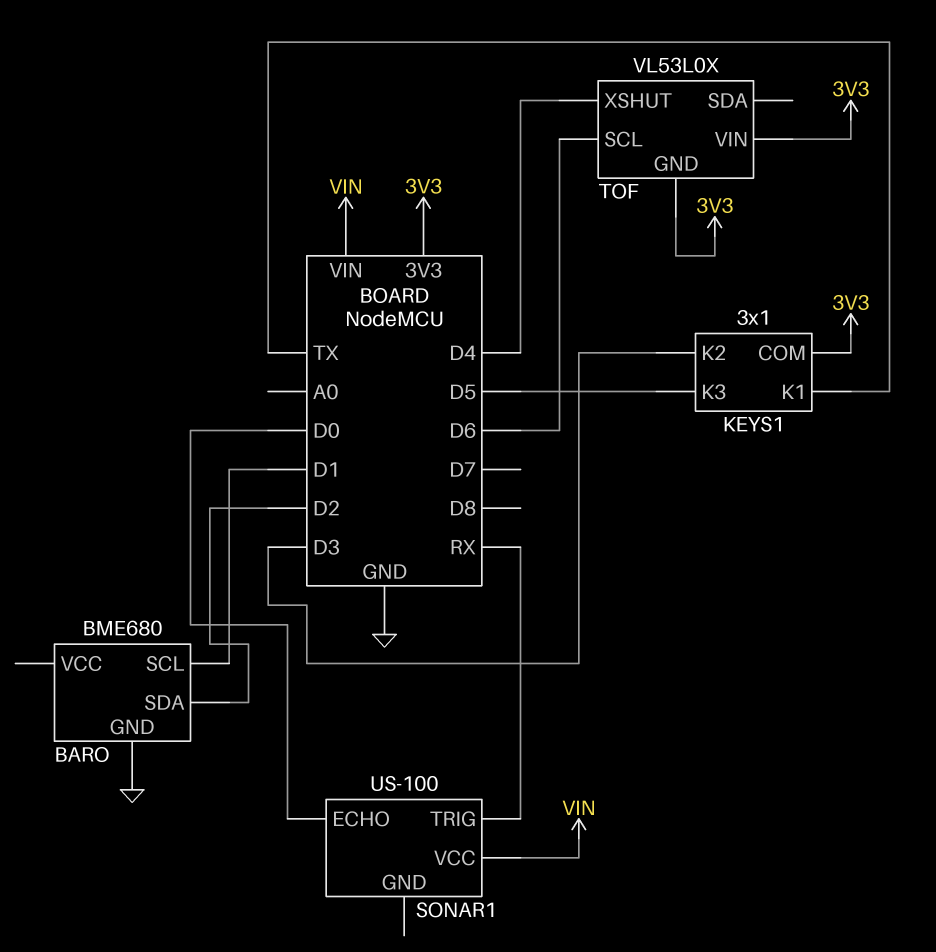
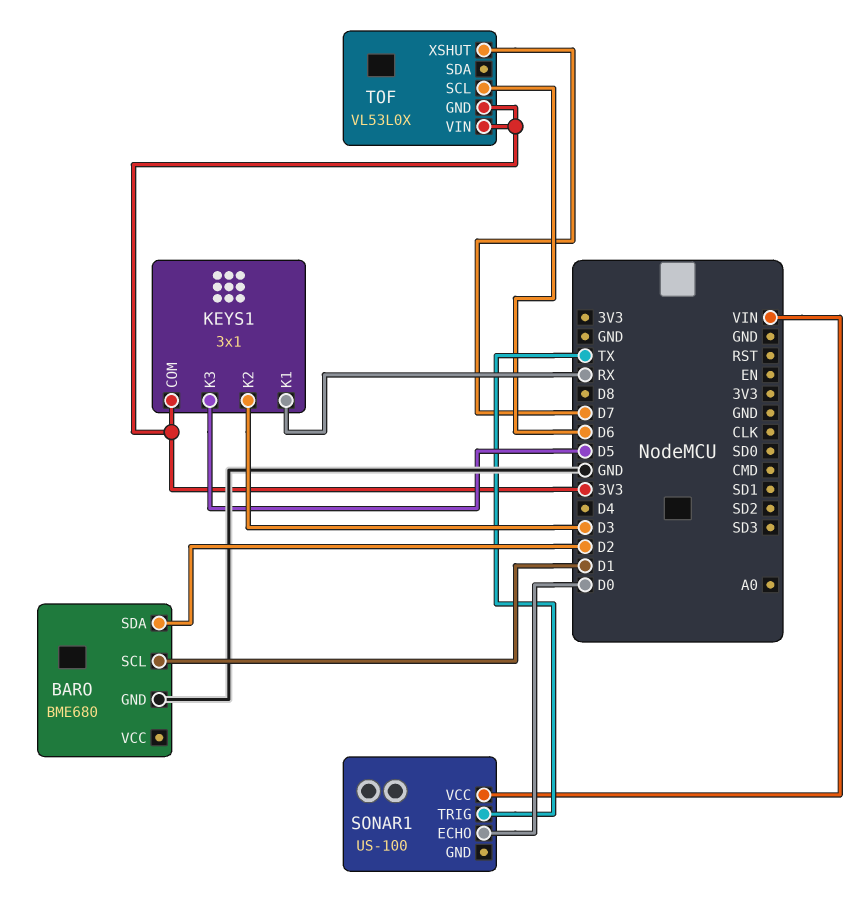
KEYS1 pin K1: TX -> RX
SONAR1 pin TRIG: RX -> TX
TOF pin XSHUT: D4 -> D7

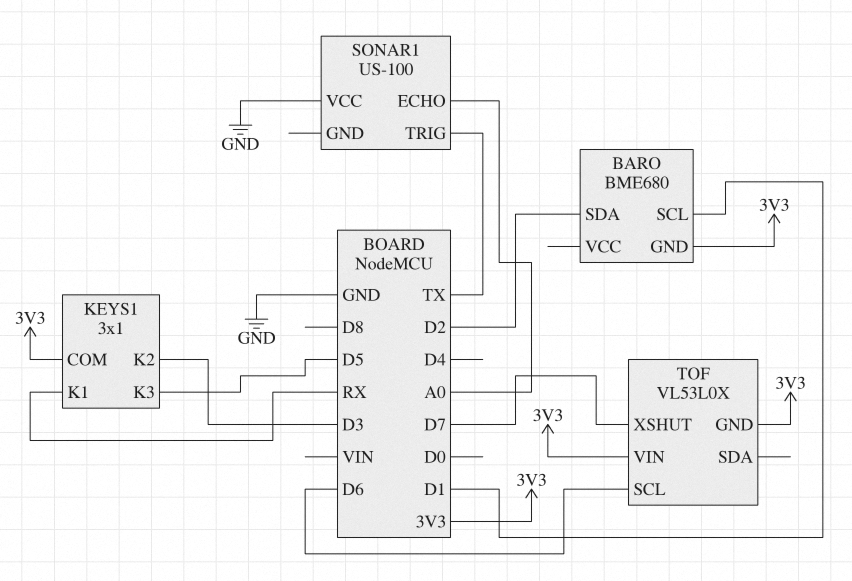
BARO pin GND: GND -> 3V3
SONAR1 pin ECHO: D0 -> A0
SONAR1 pin VCC: VIN -> GND

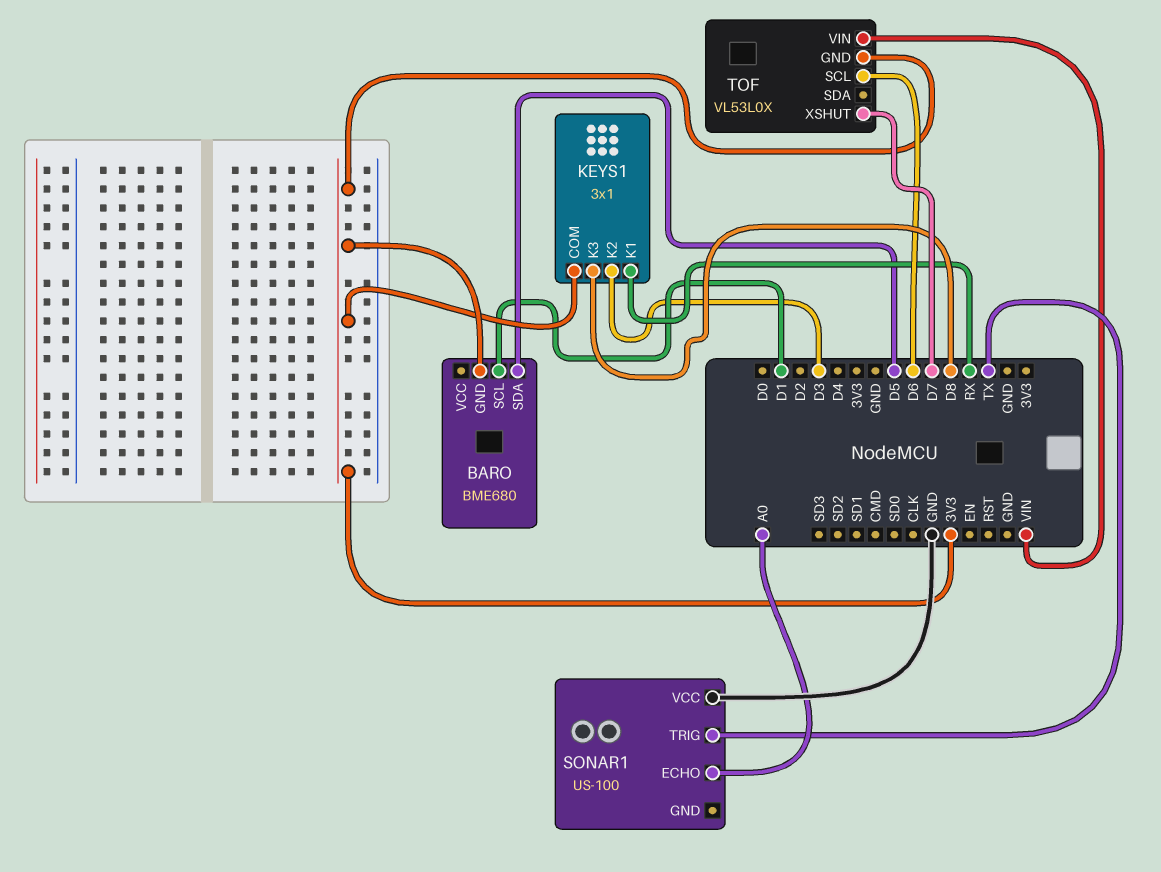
BARO pin SDA: D2 -> D5
KEYS1 pin K3: D5 -> D8
TOF pin VIN: 3V3 -> VIN

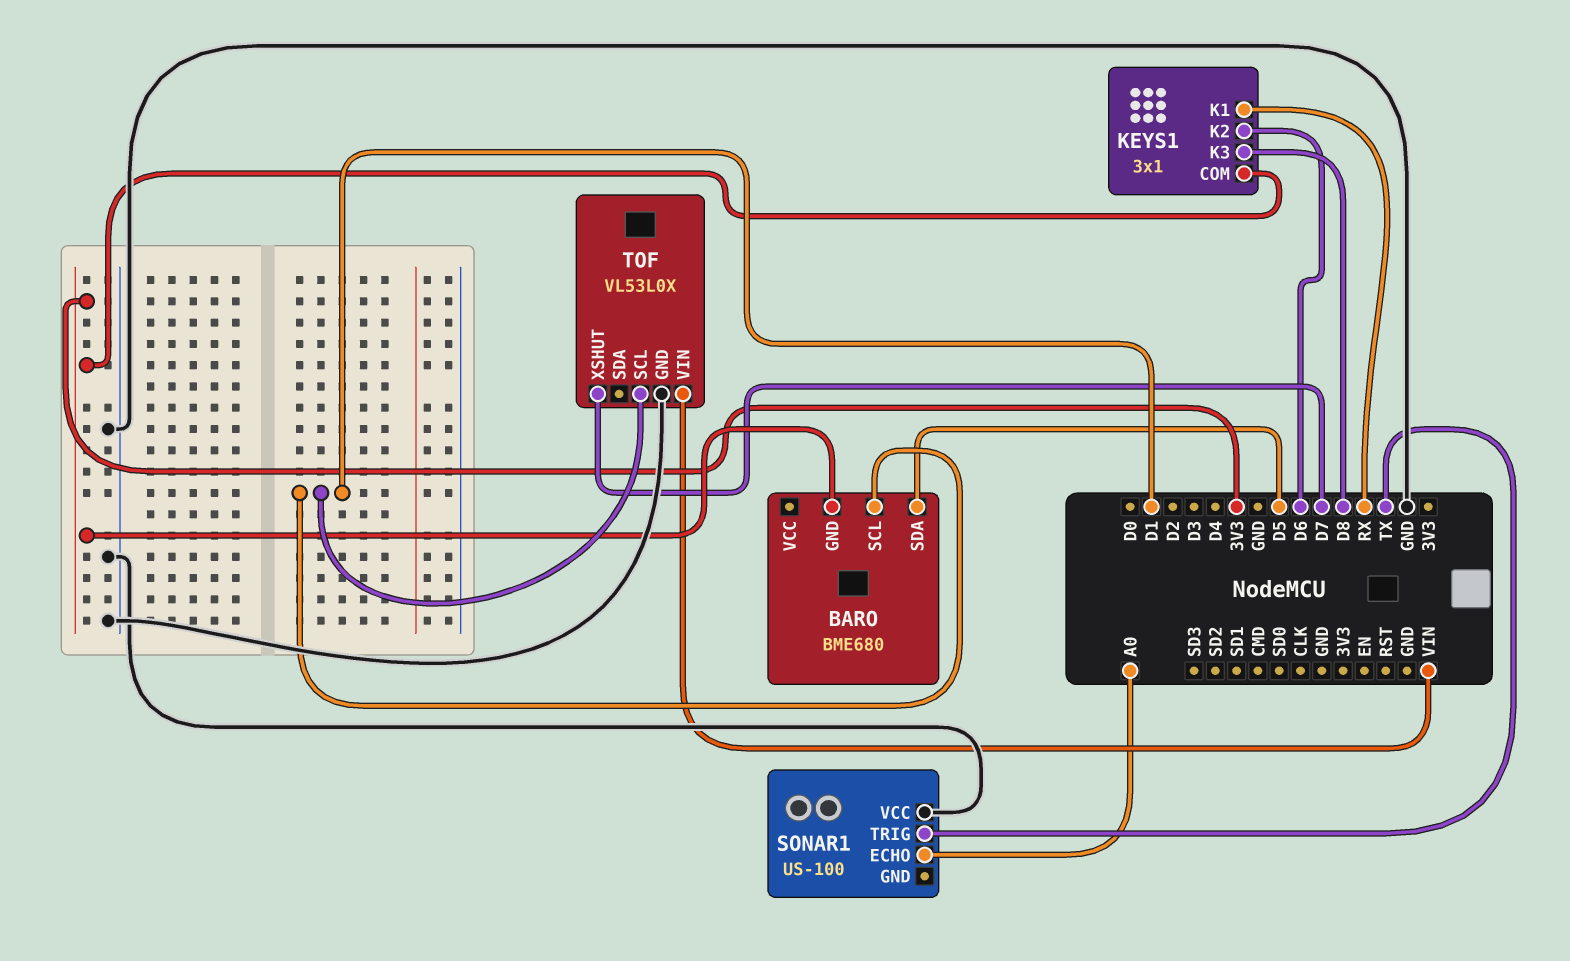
KEYS1 pin K2: D3 -> D6
TOF pin GND: 3V3 -> GND
TOF pin SCL: D6 -> D1

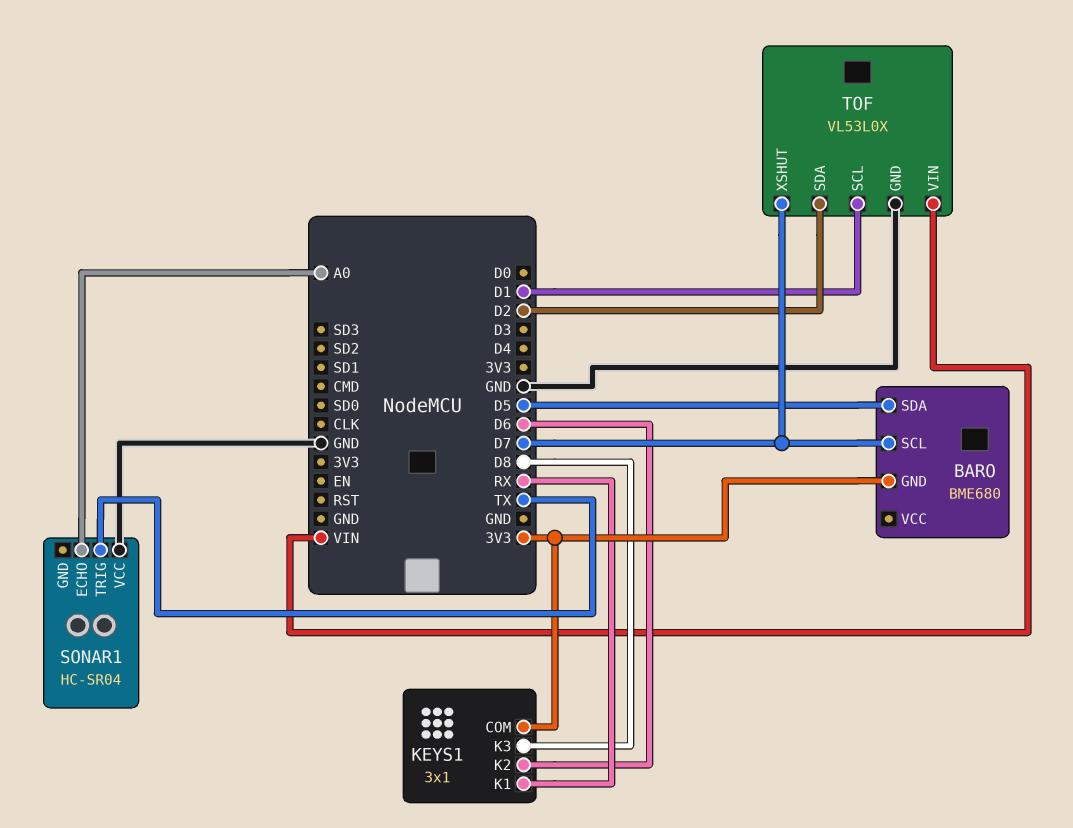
BARO pin SCL: D1 -> D7
SONAR1: US-100 -> HC-SR04
TOF pin SDA: none -> D2

